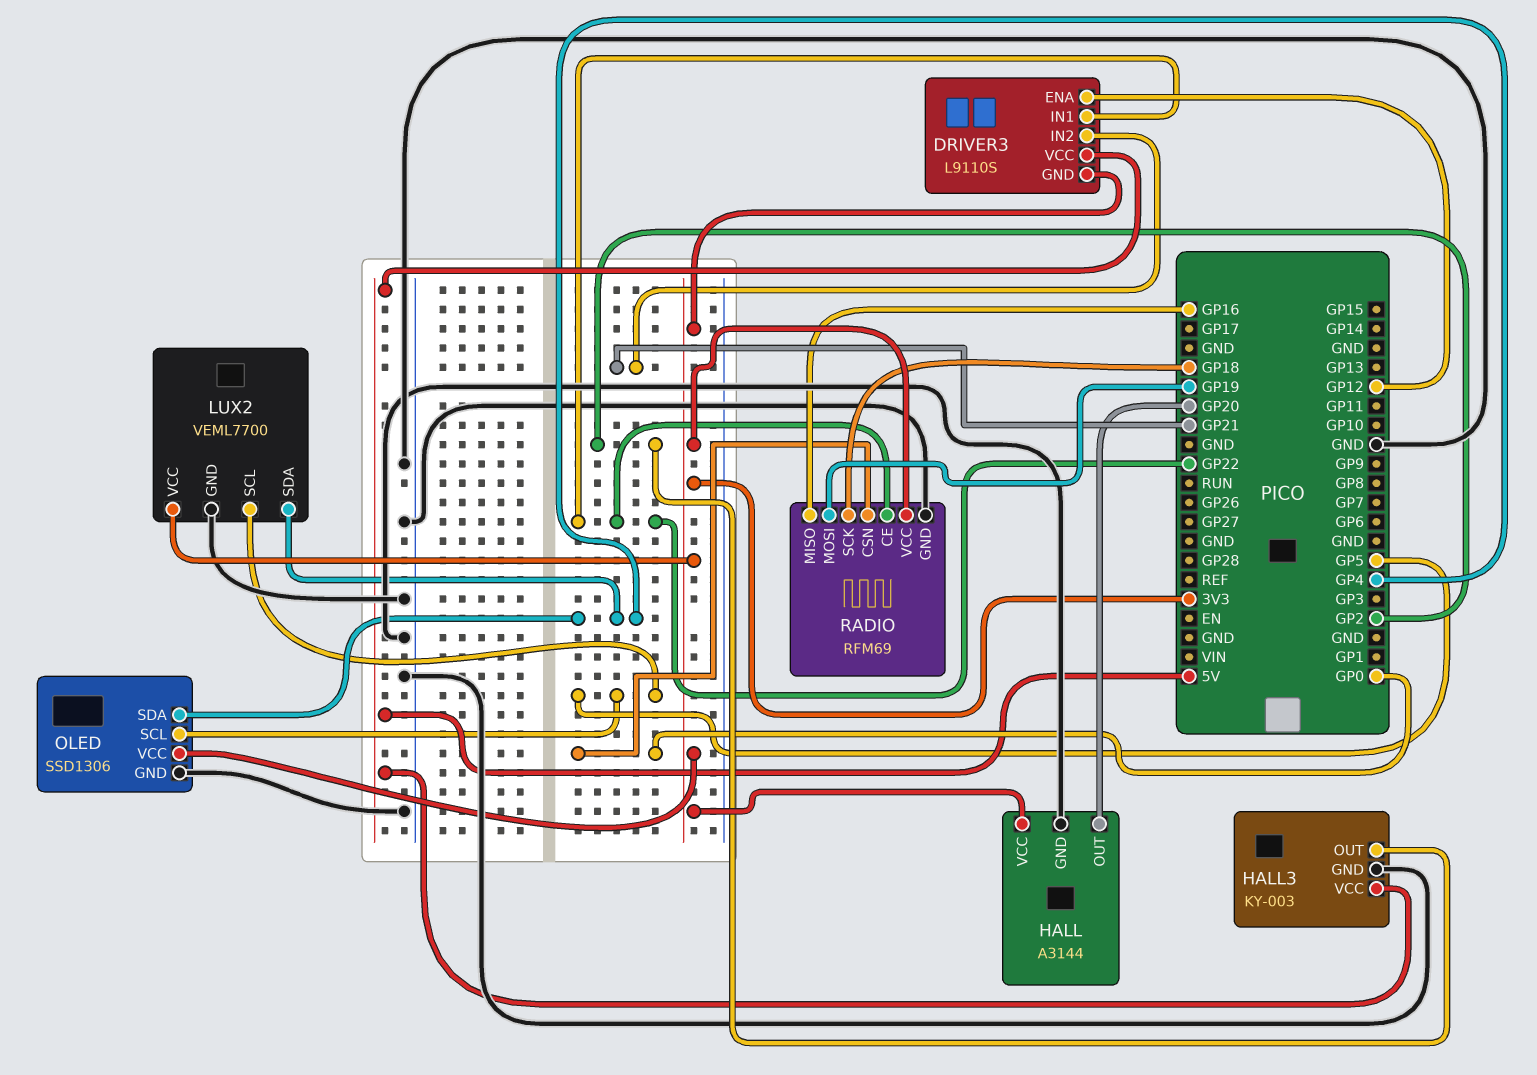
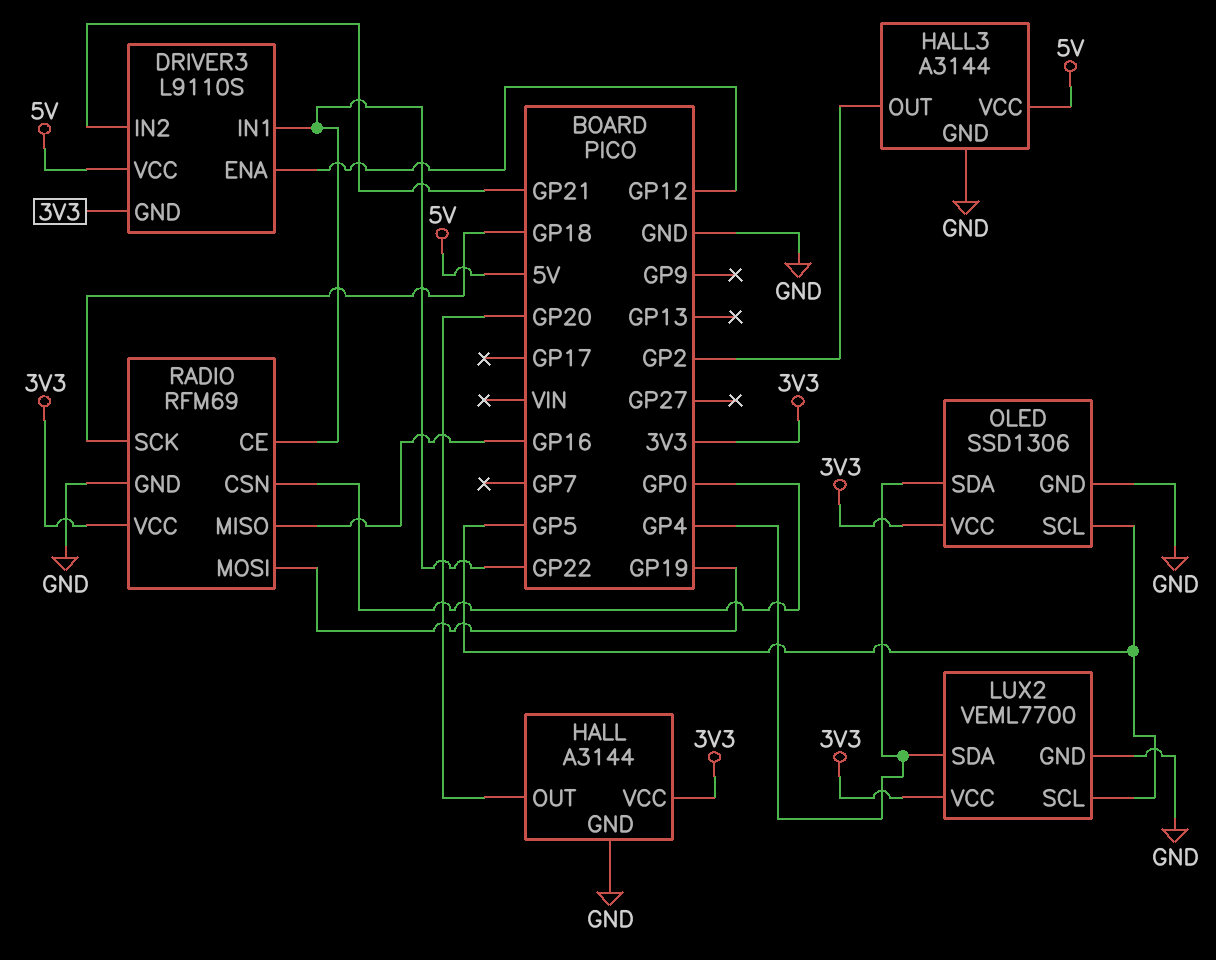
HALL3: KY-003 -> A3144

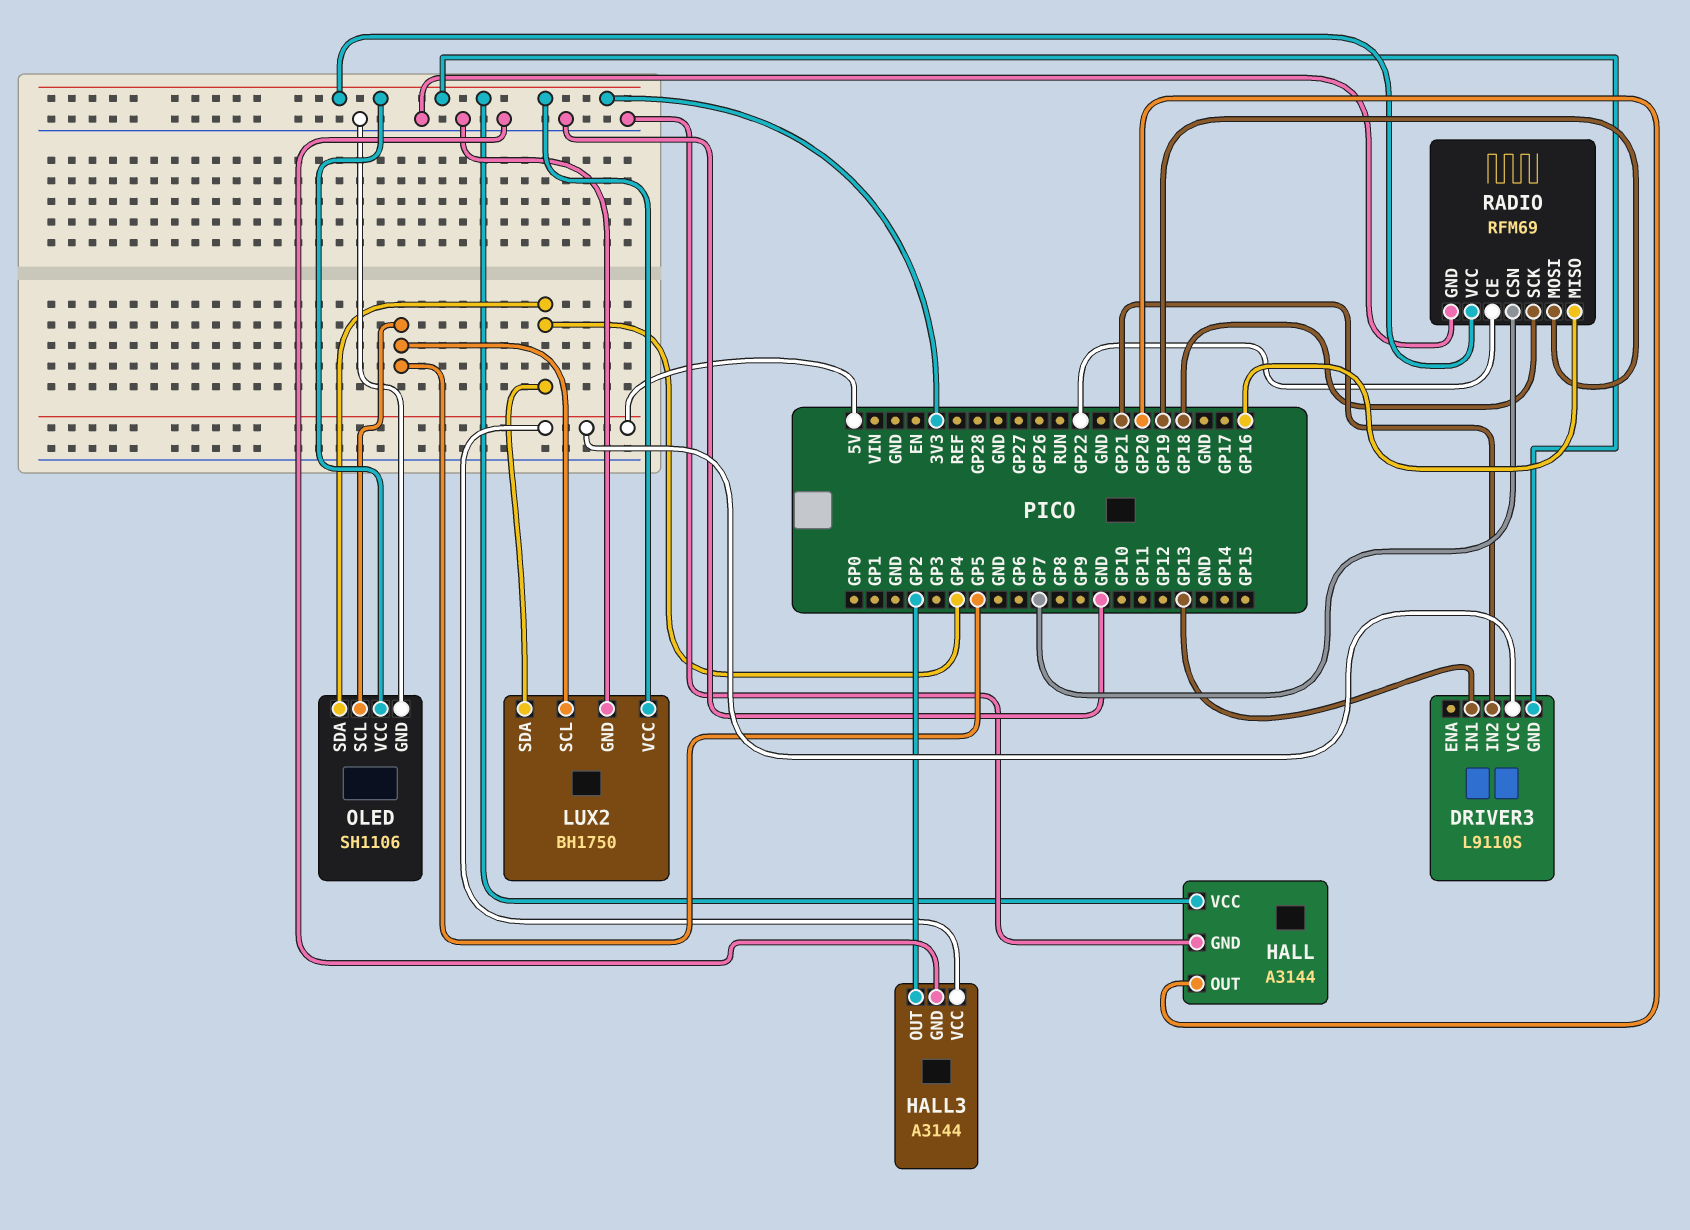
DRIVER3 pin ENA: GP12 -> none
DRIVER3 pin IN1: GP22 -> GP13
LUX2: VEML7700 -> BH1750
OLED: SSD1306 -> SH1106
RADIO pin CSN: GP0 -> GP7

